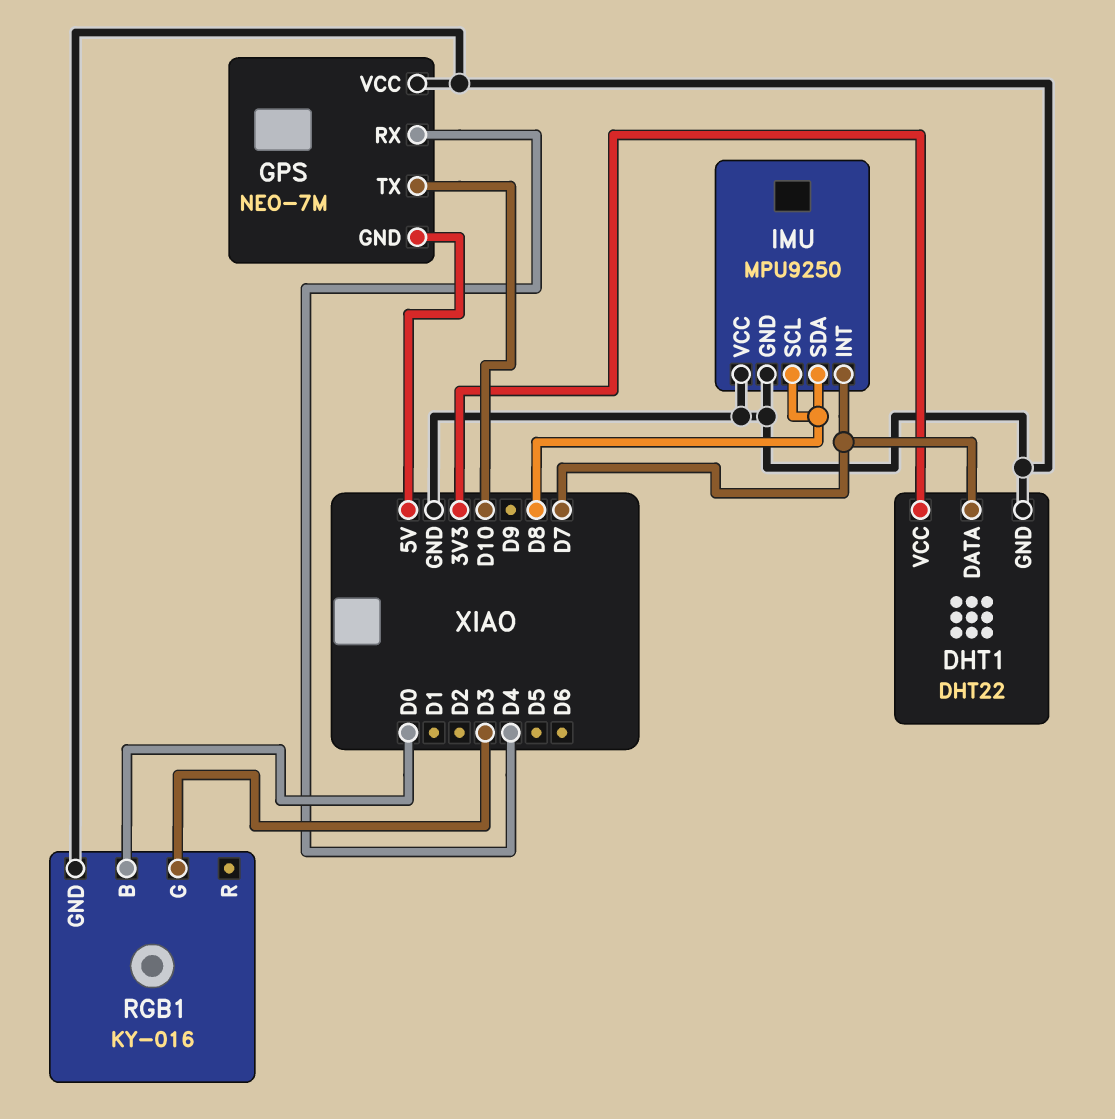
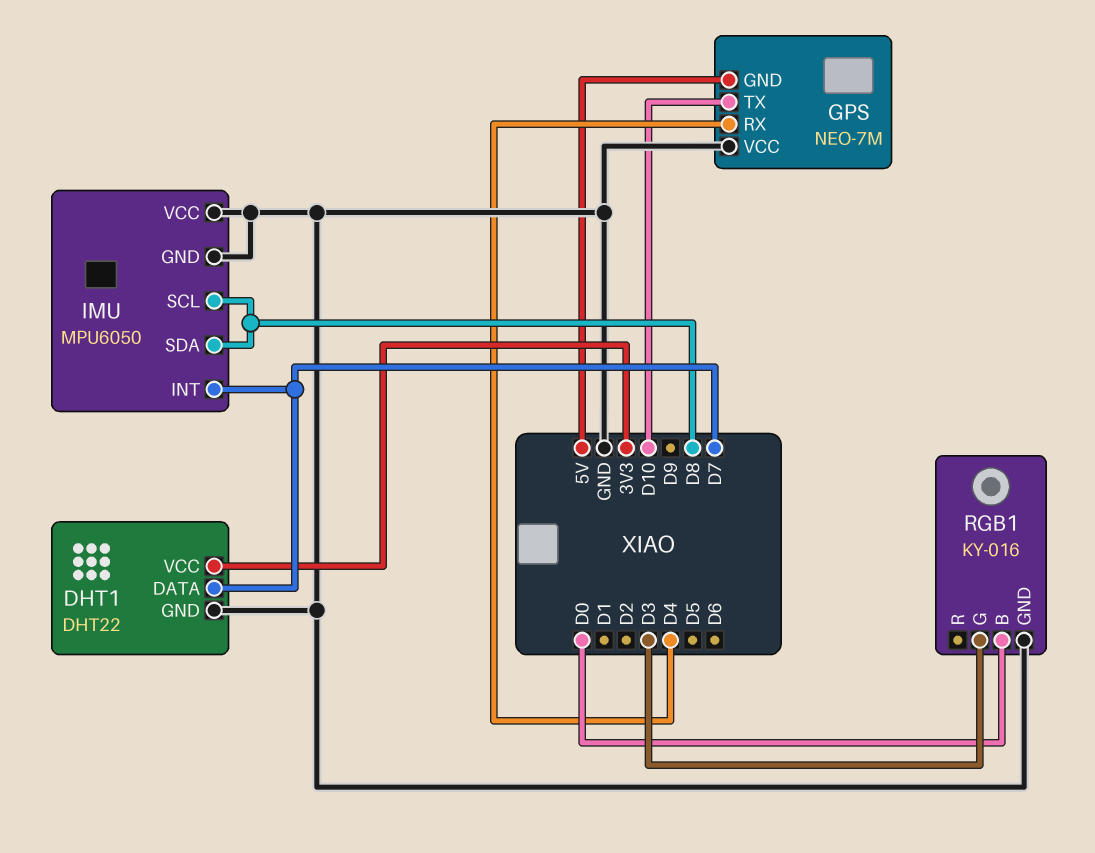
IMU: MPU9250 -> MPU6050

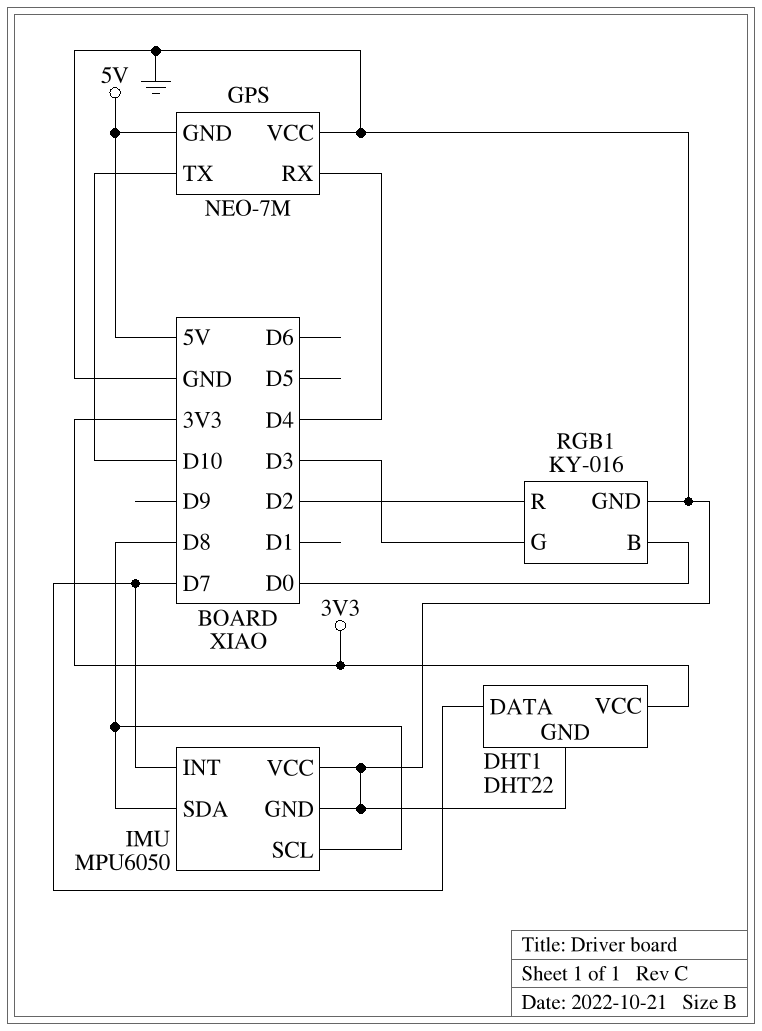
RGB1 pin R: none -> D2

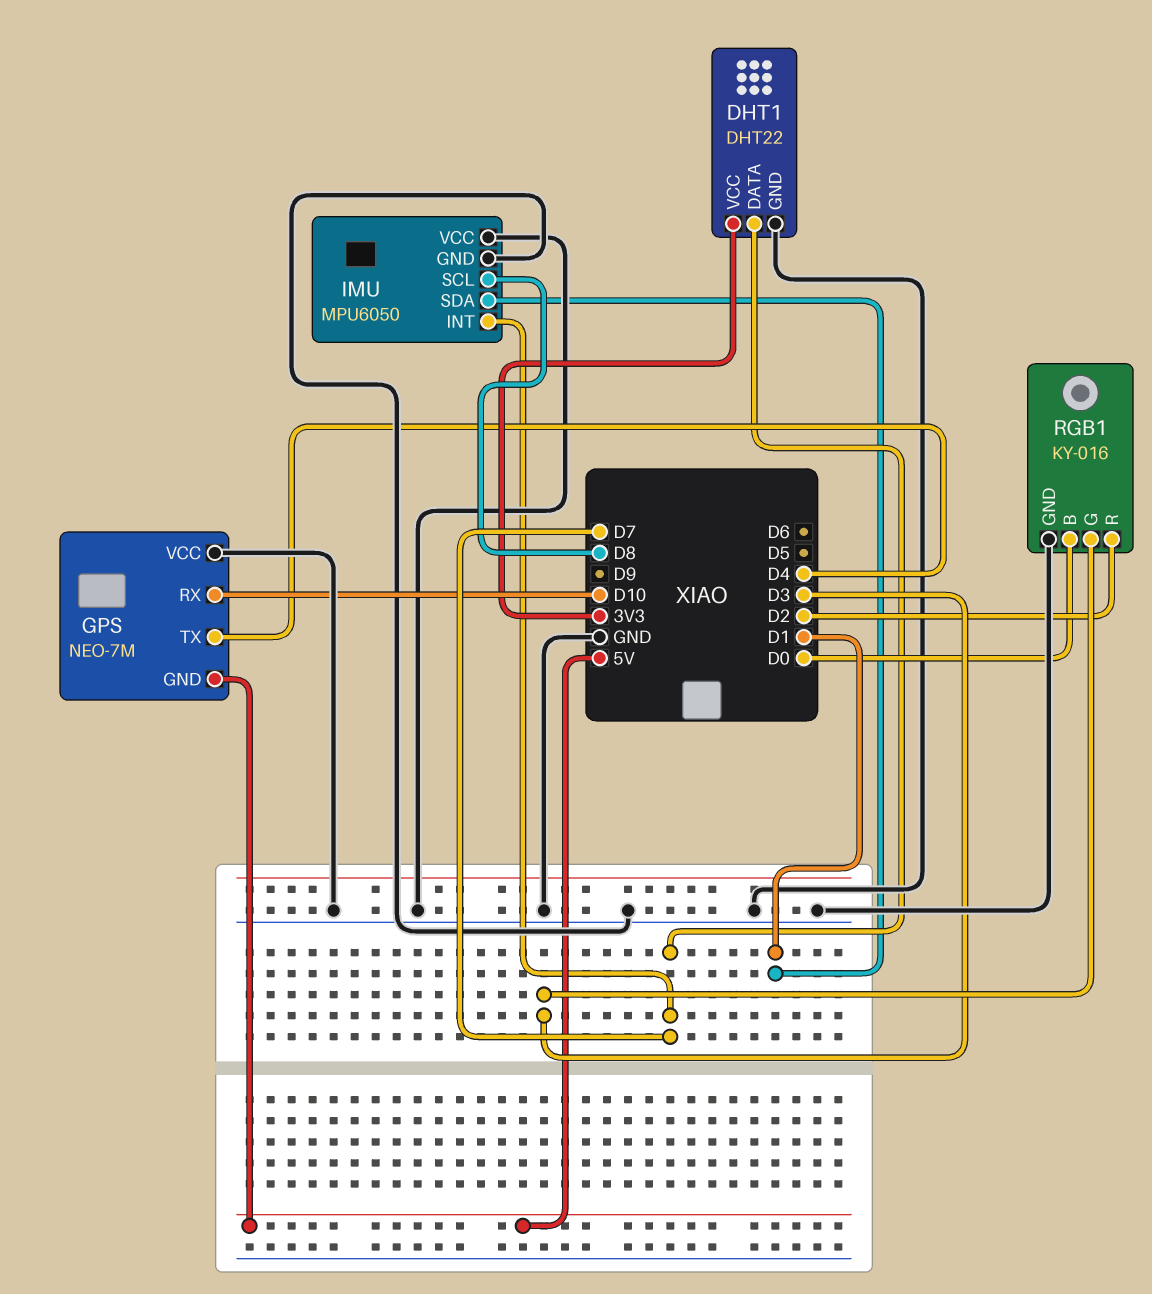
GPS pin RX: D4 -> D10
GPS pin TX: D10 -> D4
IMU pin SDA: D8 -> D1

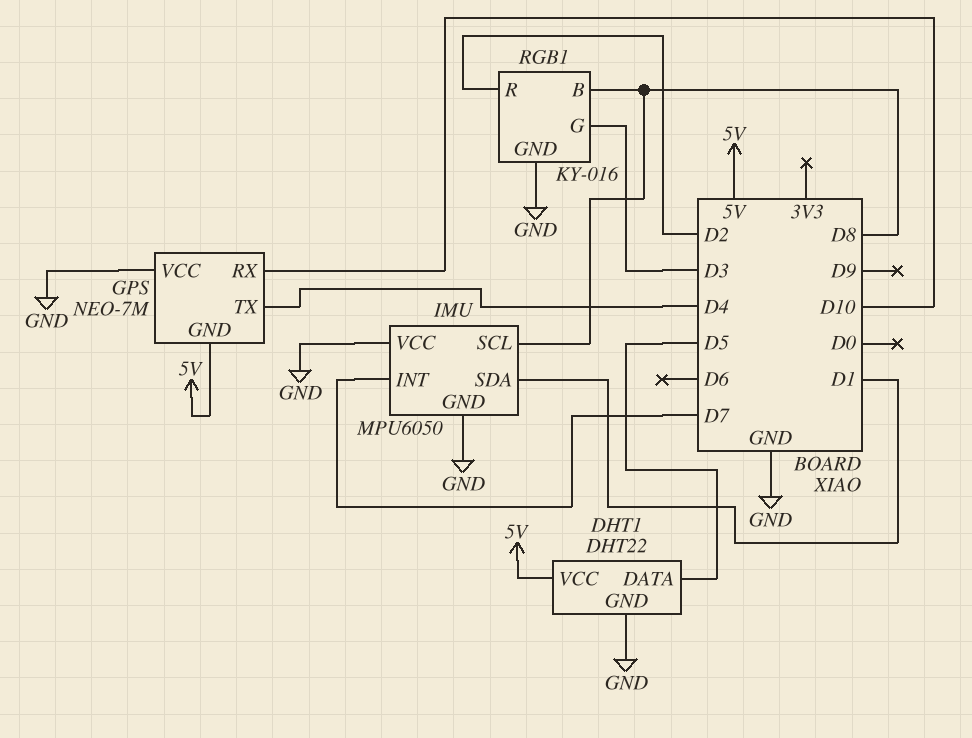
DHT1 pin DATA: D7 -> D5
DHT1 pin VCC: 3V3 -> 5V
RGB1 pin B: D0 -> D8

